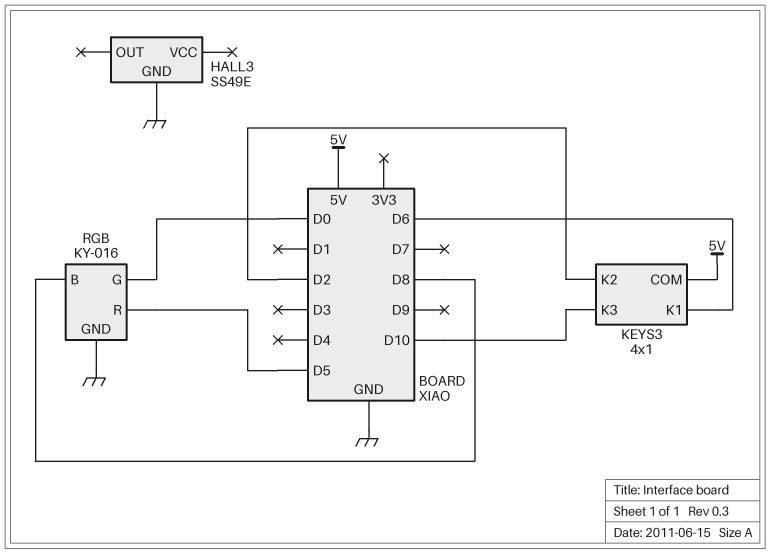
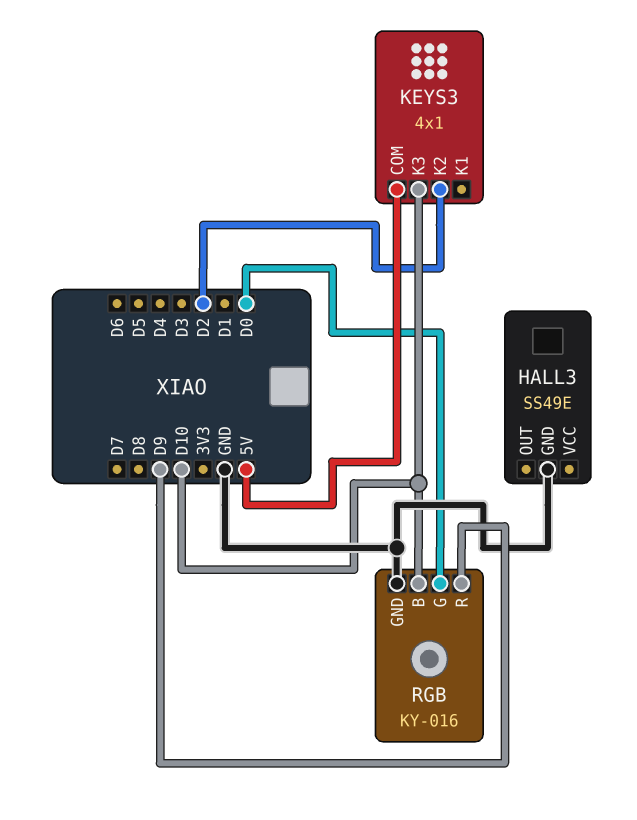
KEYS3 pin K1: D6 -> none
RGB pin B: D8 -> D10
RGB pin R: D5 -> D9

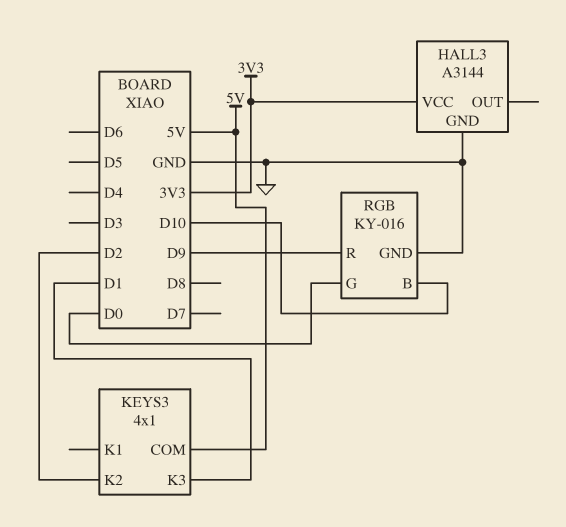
HALL3: SS49E -> A3144
HALL3 pin VCC: none -> 3V3
KEYS3 pin K3: D10 -> D1

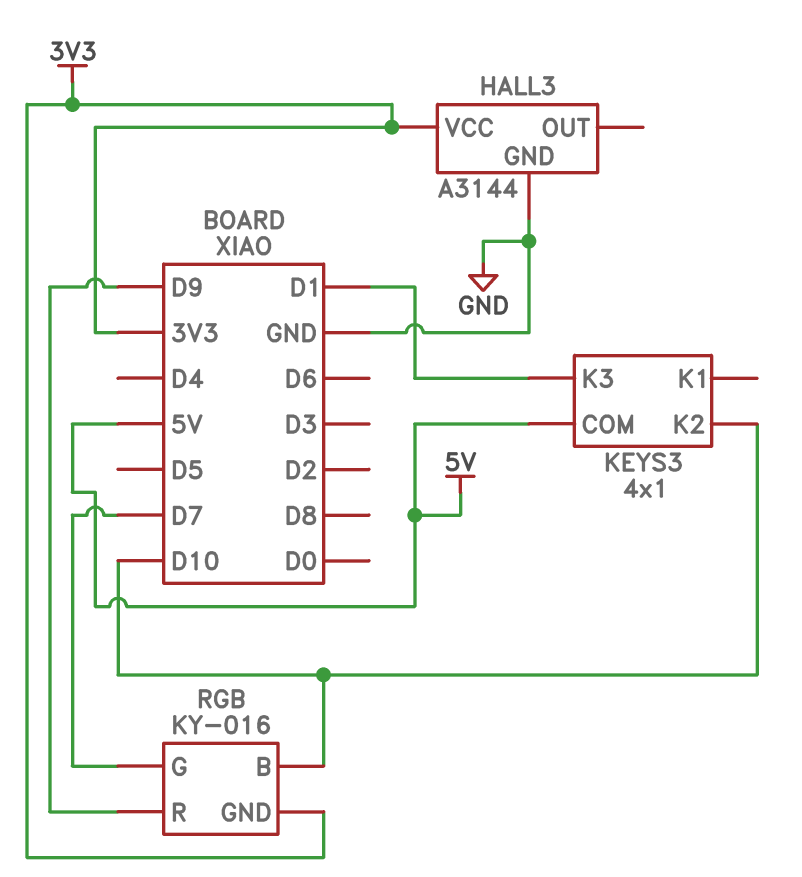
KEYS3 pin K2: D2 -> D10
RGB pin G: D0 -> D7
RGB pin GND: GND -> 3V3

